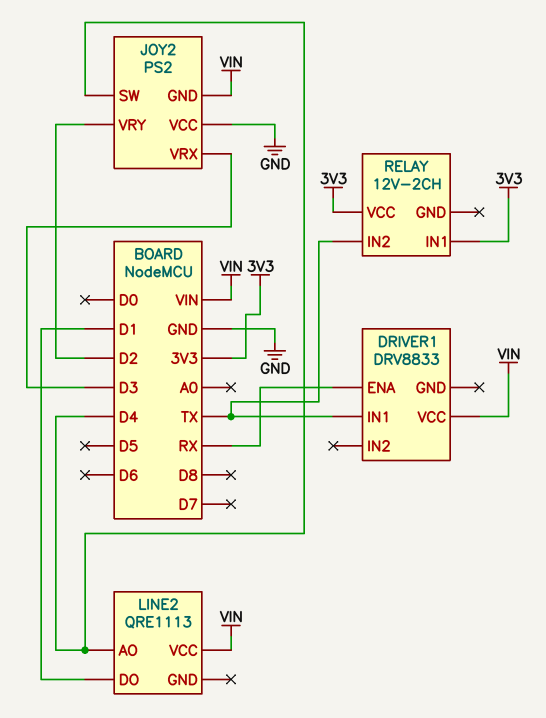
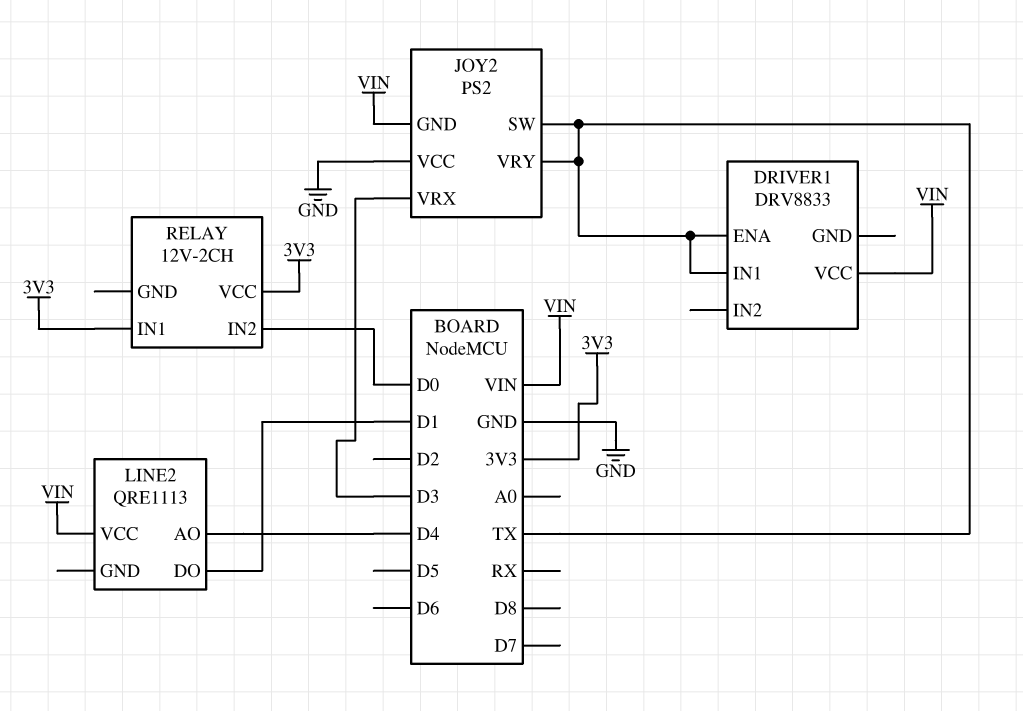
DRIVER1 pin ENA: RX -> TX
JOY2 pin SW: D4 -> TX
JOY2 pin VRY: D2 -> TX
RELAY pin IN2: TX -> D0

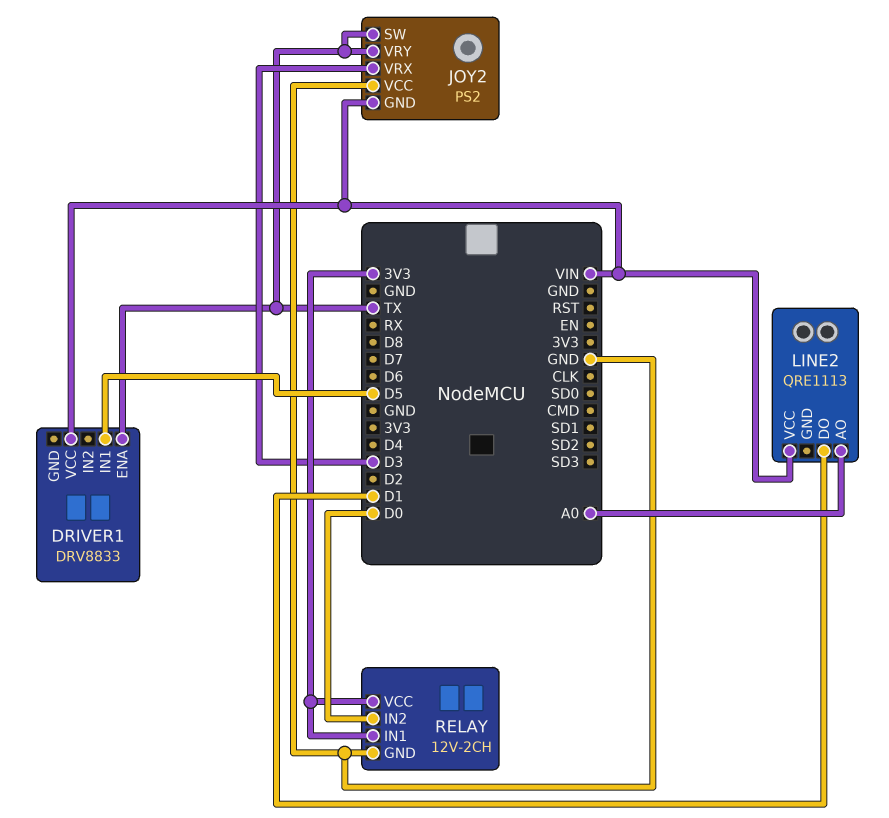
DRIVER1 pin IN1: TX -> D5
LINE2 pin AO: D4 -> A0
RELAY pin GND: none -> GND

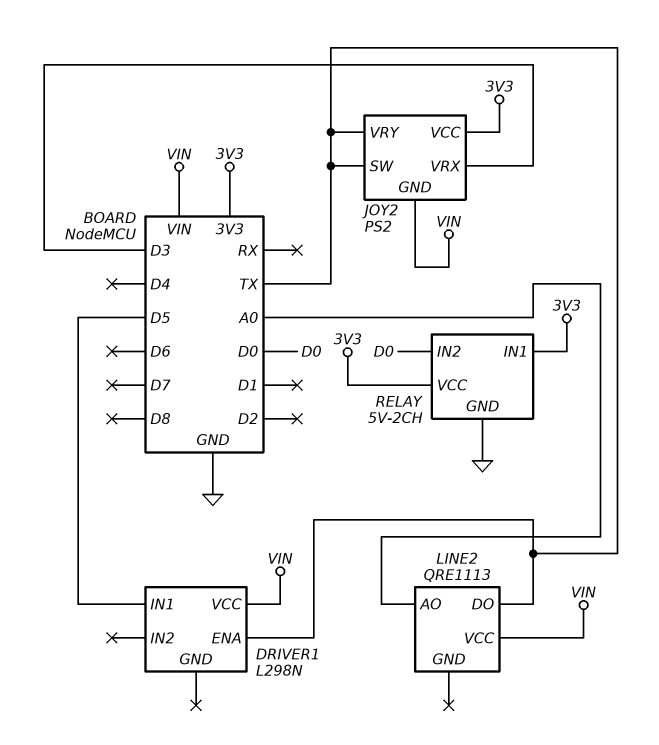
DRIVER1: DRV8833 -> L298N
JOY2 pin VCC: GND -> 3V3
LINE2 pin DO: D1 -> TX
RELAY: 12V-2CH -> 5V-2CH

